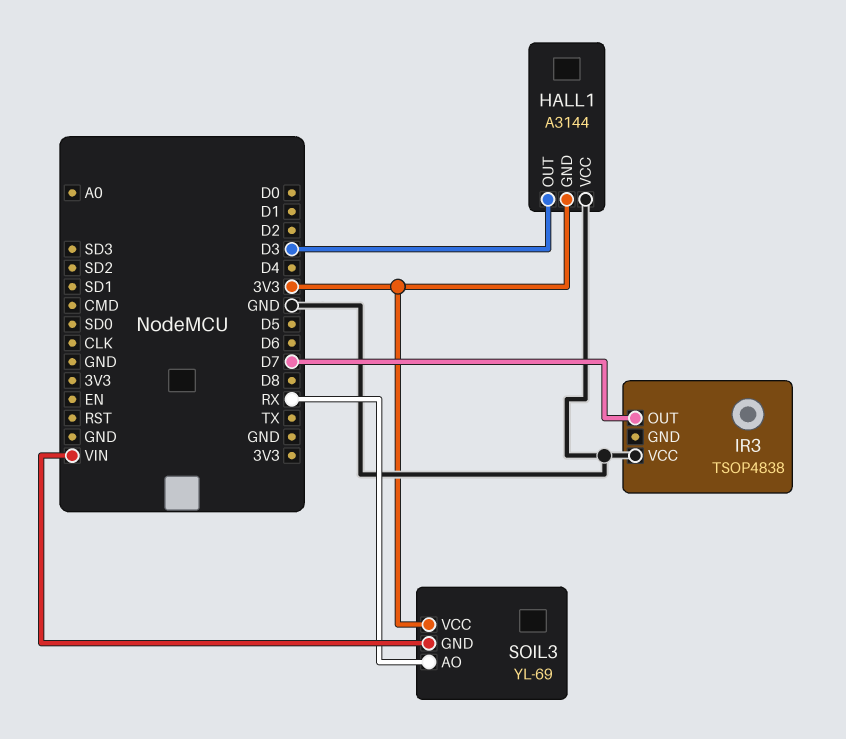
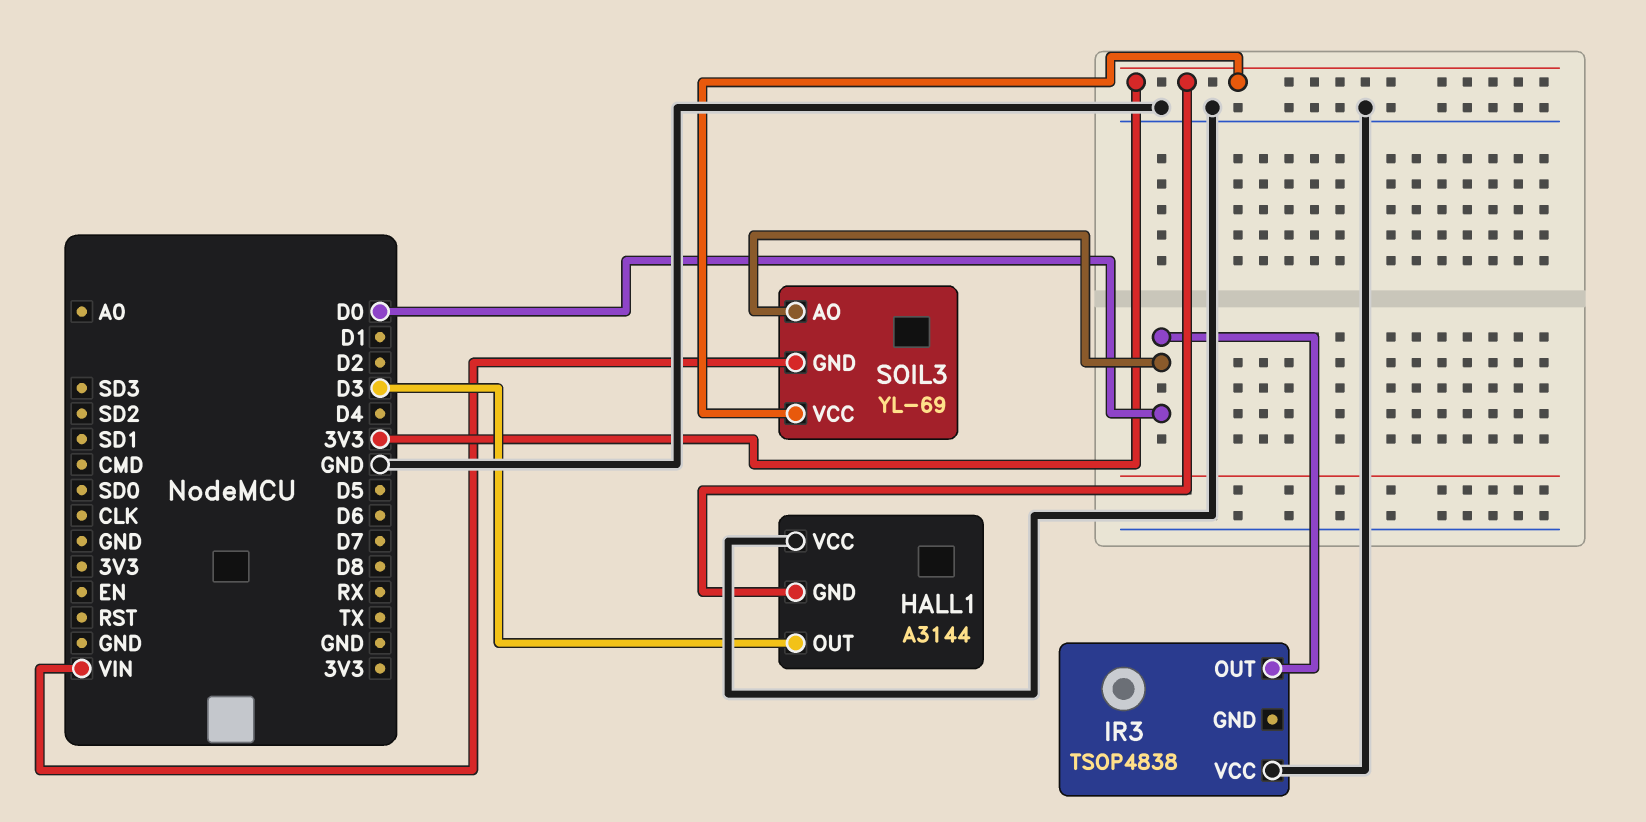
IR3 pin OUT: D7 -> D0
SOIL3 pin AO: RX -> D0

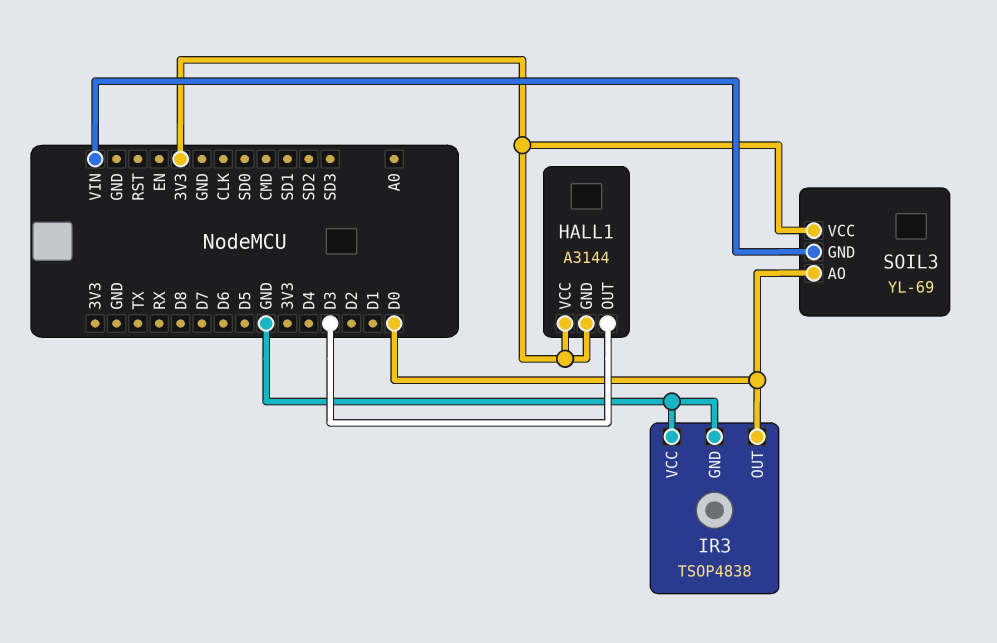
HALL1 pin VCC: GND -> 3V3
IR3 pin GND: none -> GND

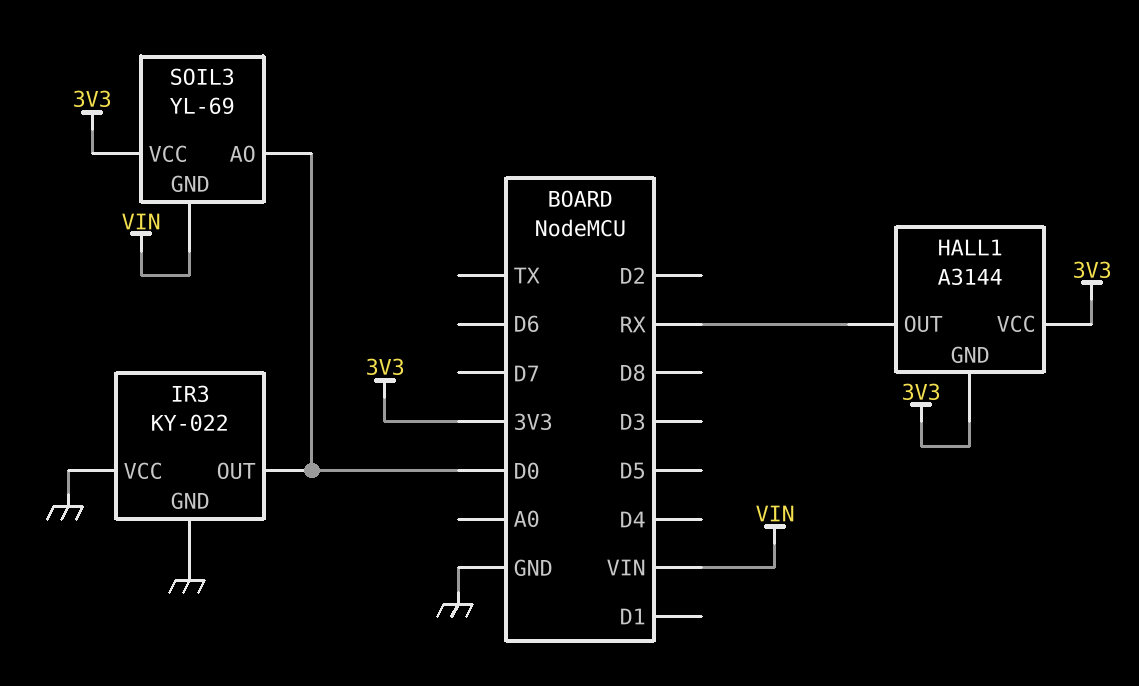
HALL1 pin OUT: D3 -> RX
IR3: TSOP4838 -> KY-022

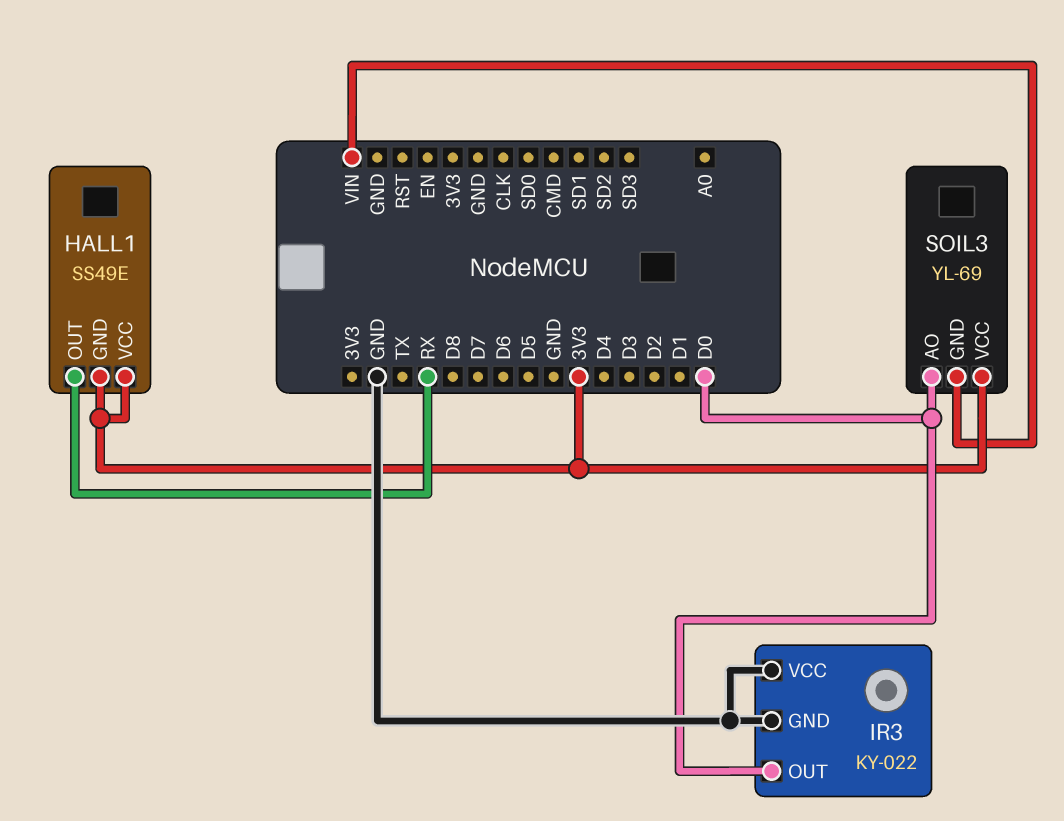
HALL1: A3144 -> SS49E

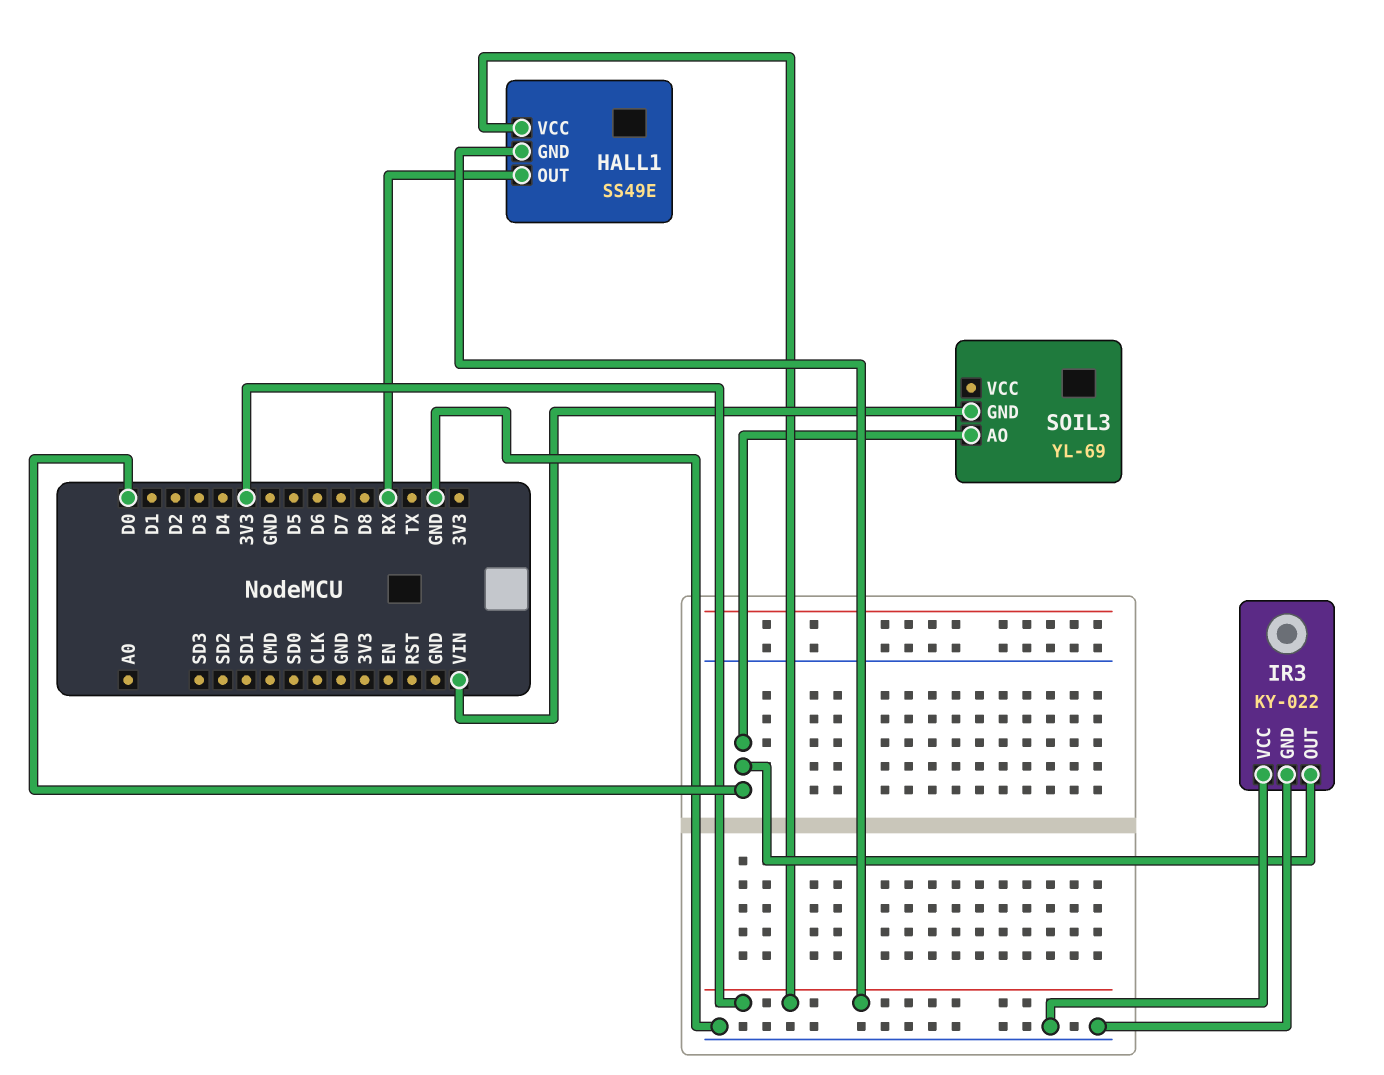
SOIL3 pin VCC: 3V3 -> none

